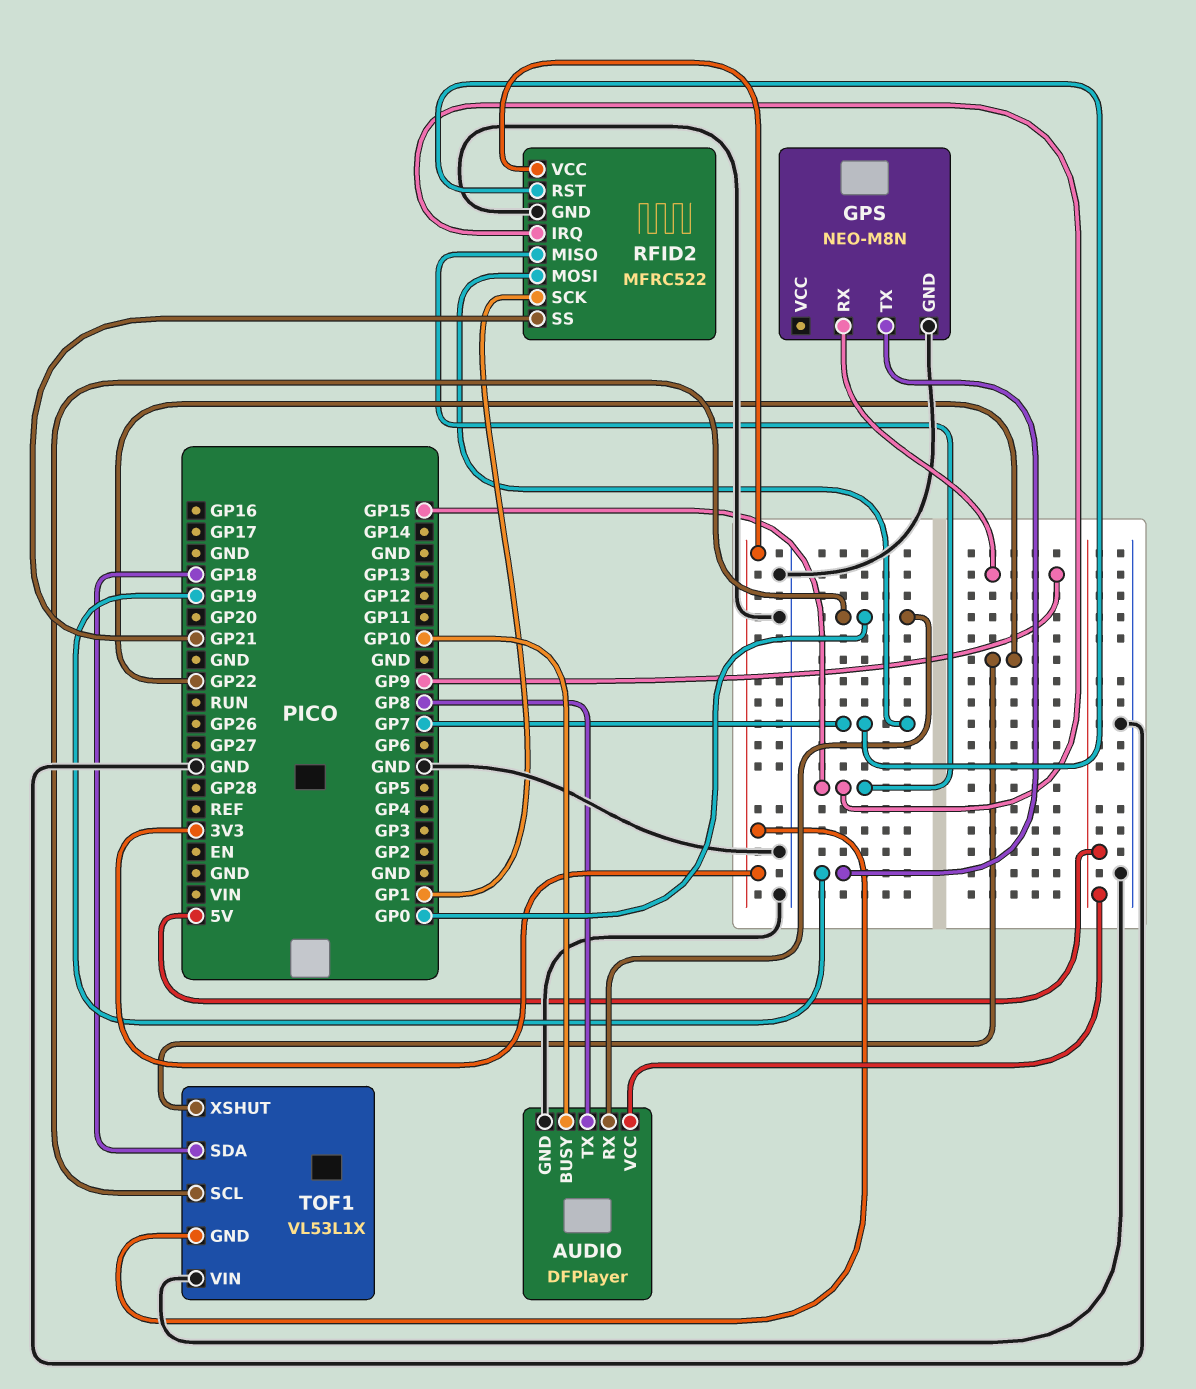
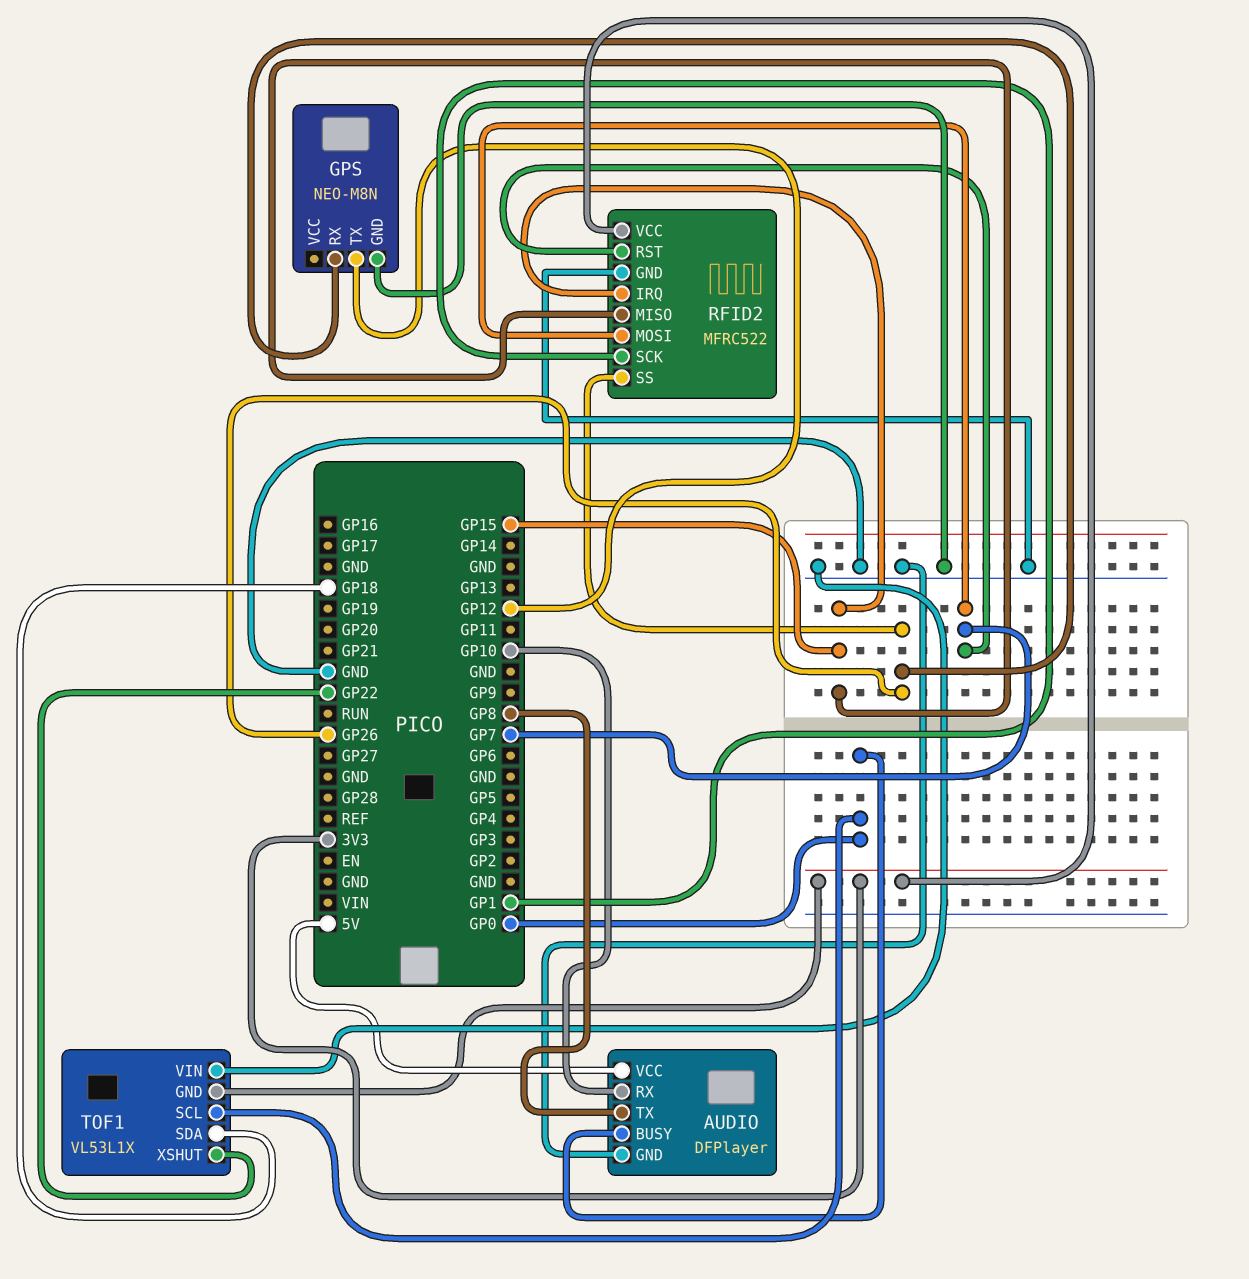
AUDIO pin BUSY: GP10 -> GP0
AUDIO pin RX: GP0 -> GP10
GPS pin RX: GP9 -> GP26
GPS pin TX: GP19 -> GP12
RFID2 pin SS: GP21 -> GP26

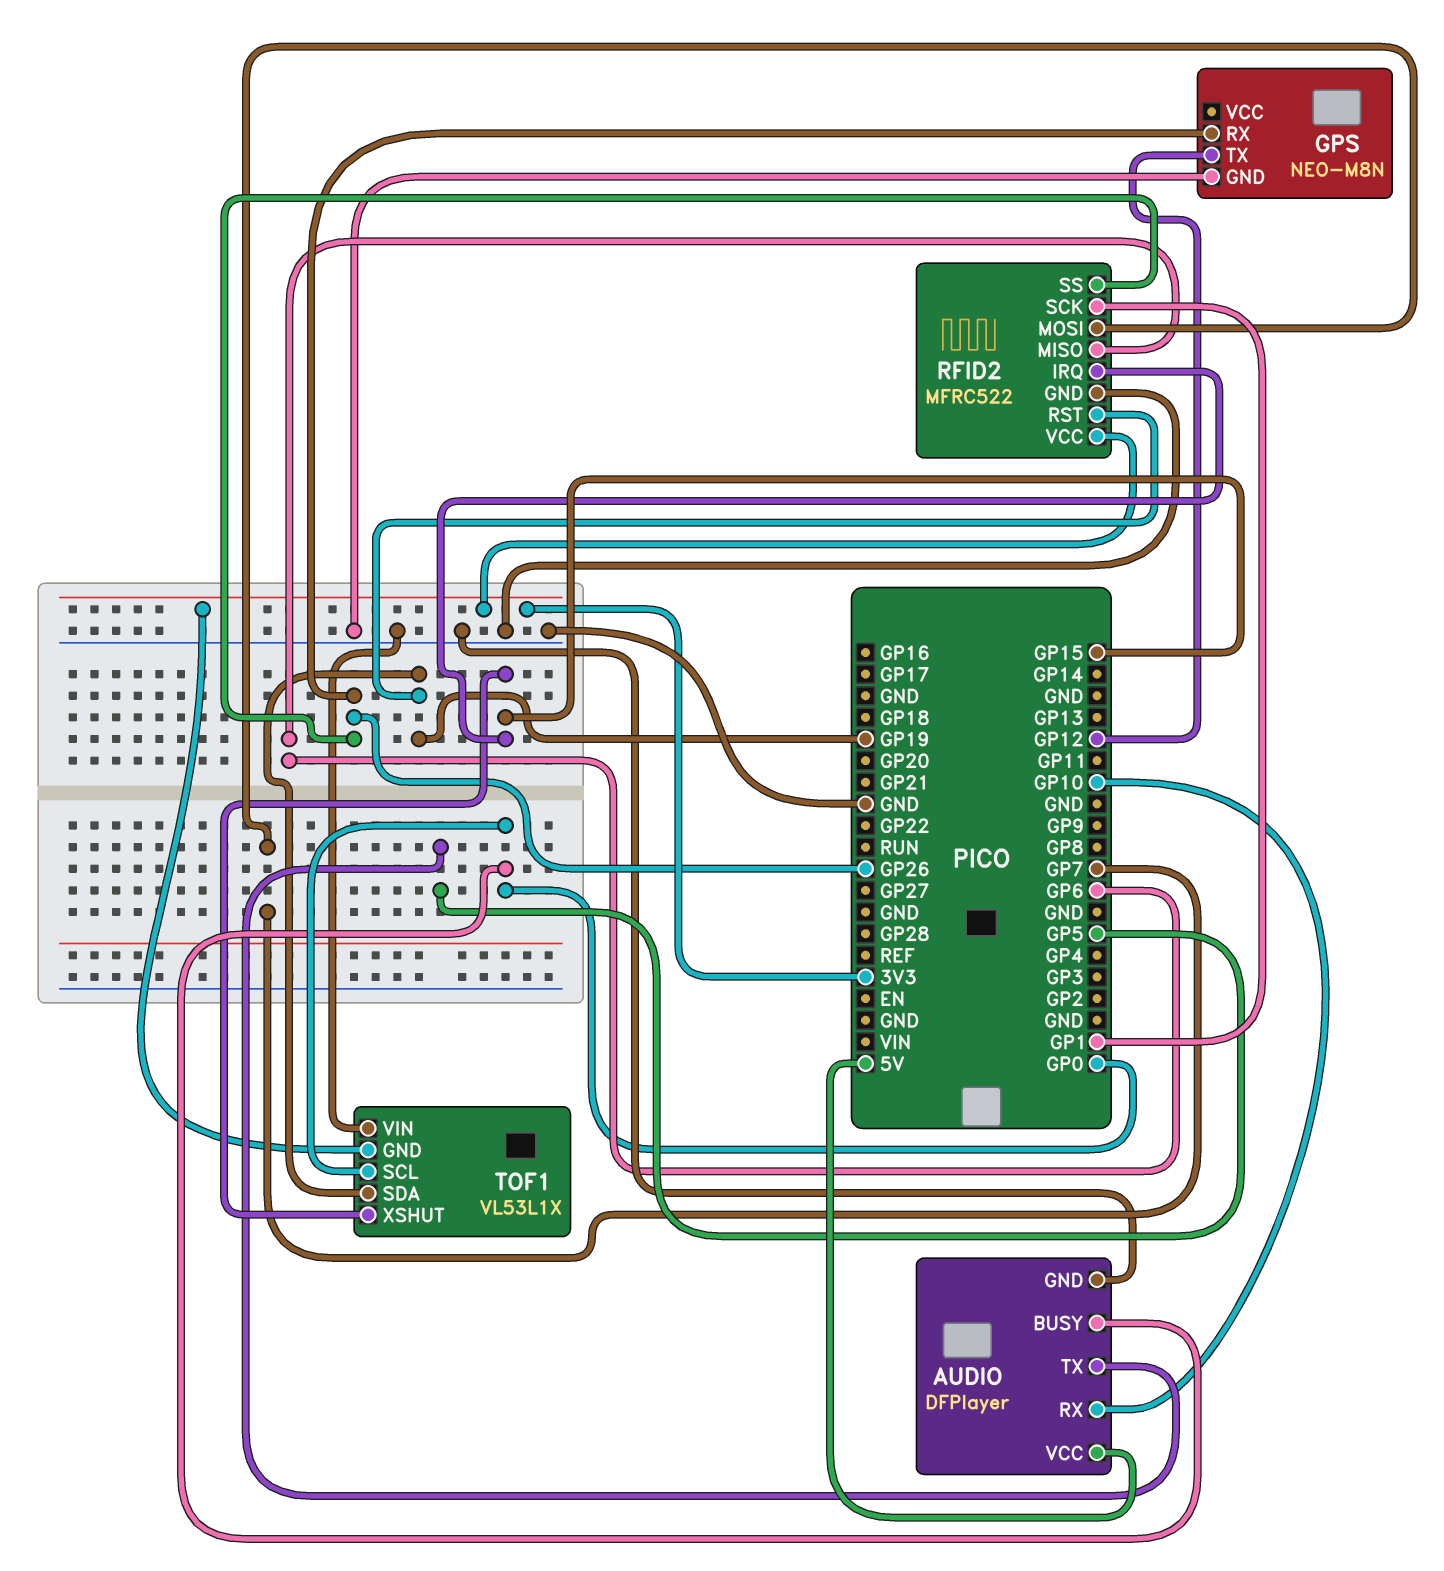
AUDIO pin TX: GP8 -> GP5
RFID2 pin MISO: GP15 -> GP6
RFID2 pin RST: GP7 -> GP19
TOF1 pin SDA: GP18 -> GP19
TOF1 pin XSHUT: GP22 -> GP15

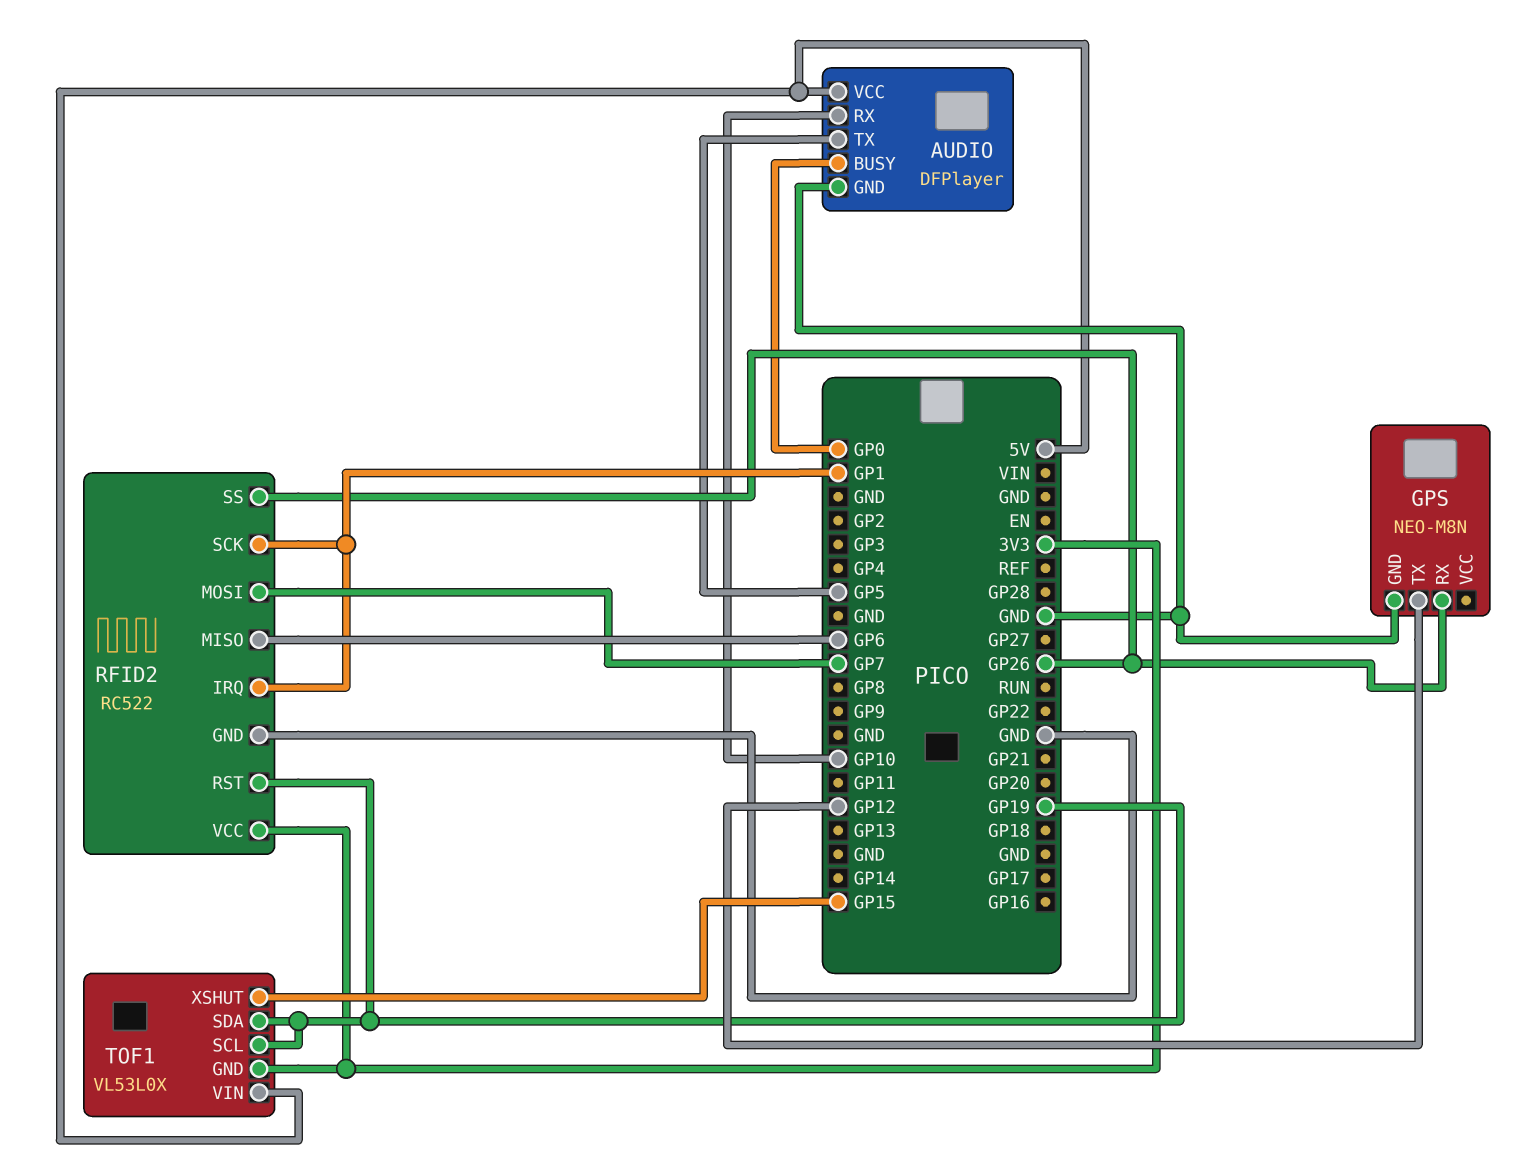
RFID2: MFRC522 -> RC522
RFID2 pin IRQ: GP15 -> GP1
TOF1: VL53L1X -> VL53L0X
TOF1 pin SCL: GP0 -> GP19
TOF1 pin VIN: GND -> 5V

